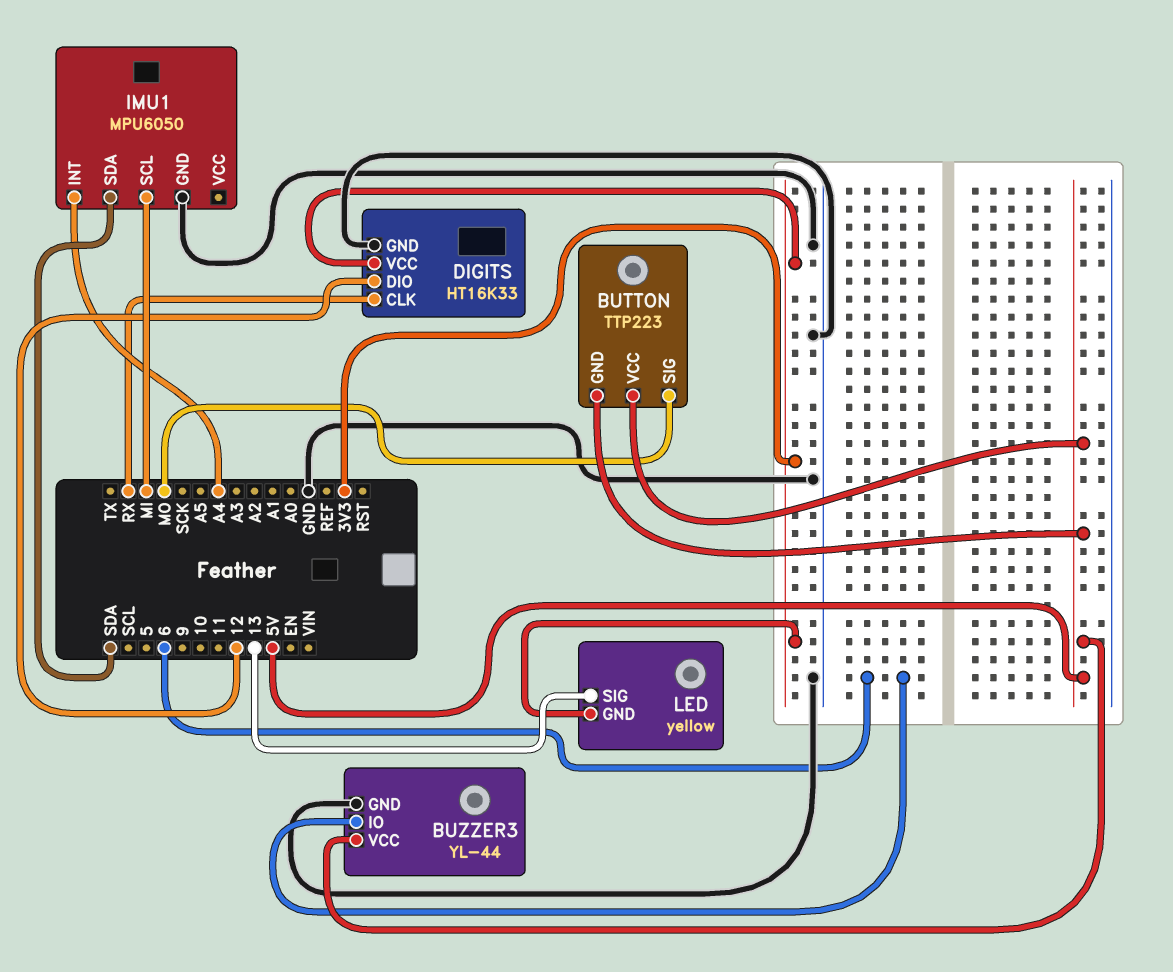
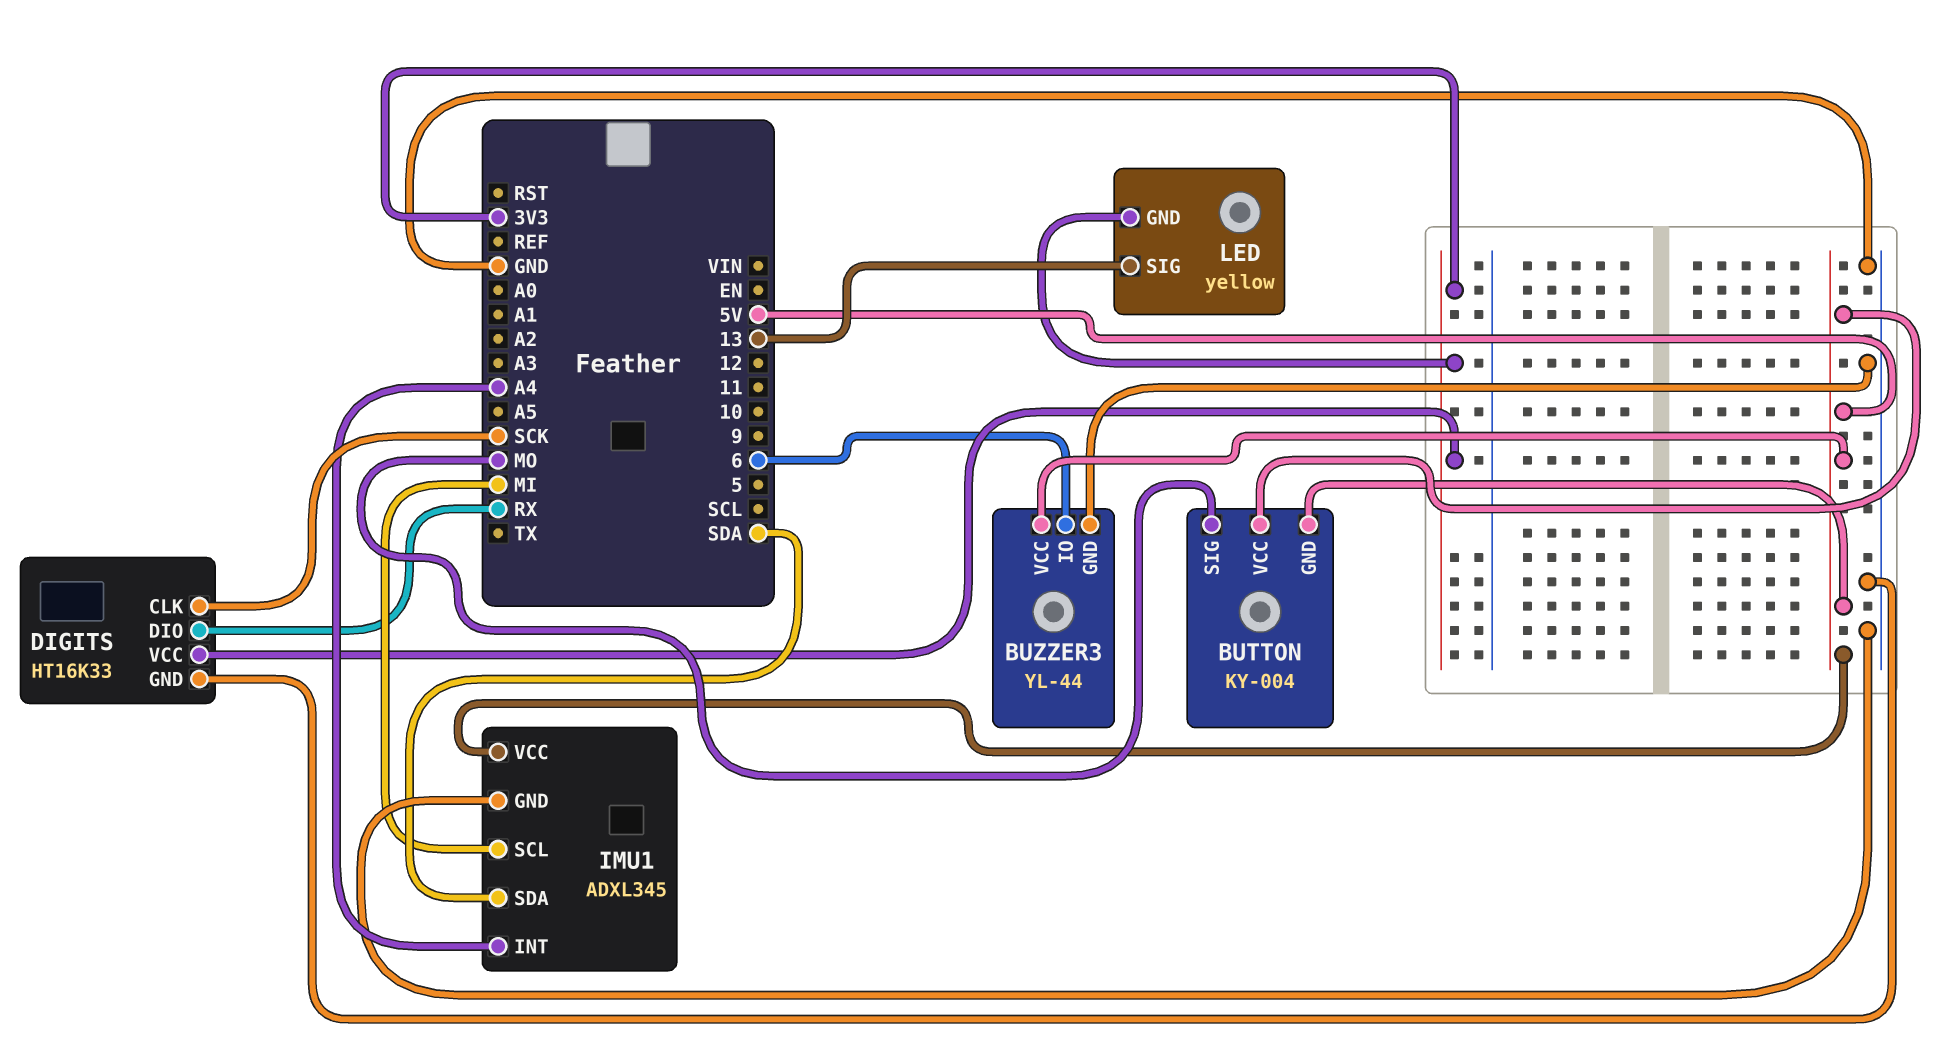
BUTTON: TTP223 -> KY-004
DIGITS pin CLK: RX -> SCK
DIGITS pin DIO: 12 -> RX
IMU1: MPU6050 -> ADXL345
IMU1 pin VCC: none -> 5V

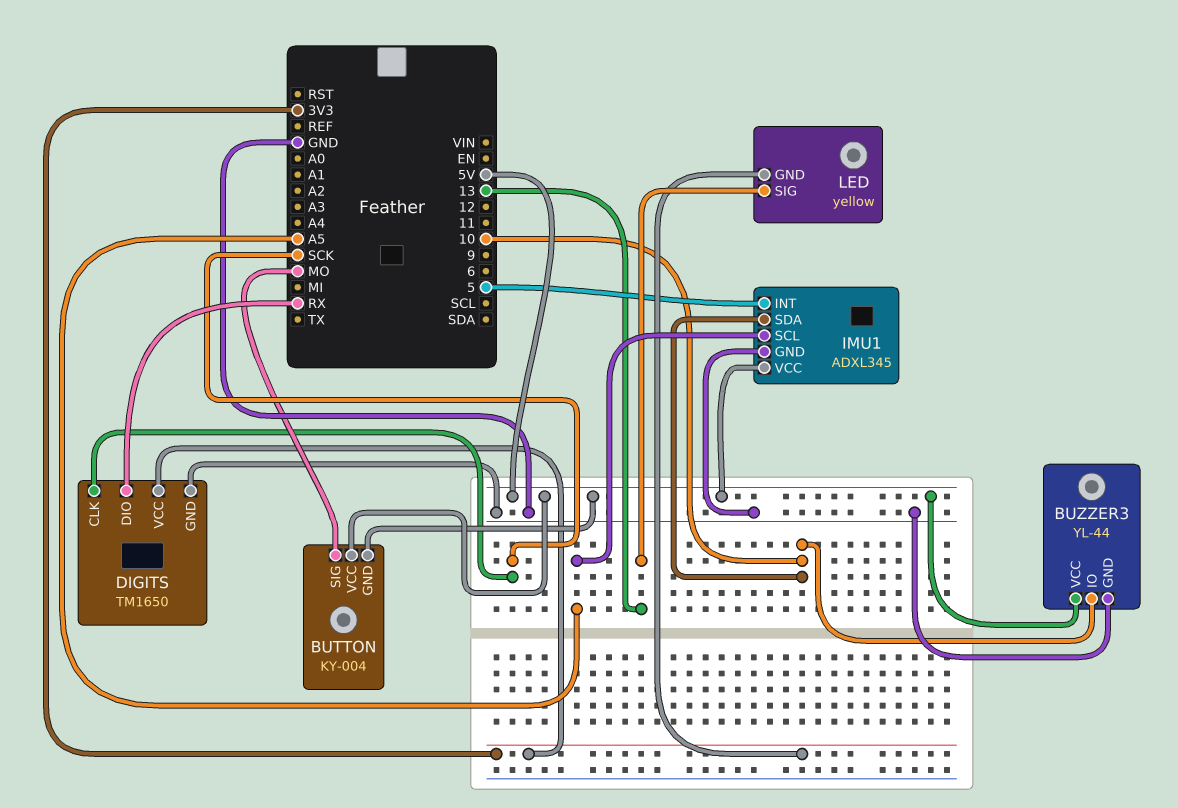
BUZZER3 pin IO: 6 -> 10
DIGITS: HT16K33 -> TM1650
IMU1 pin INT: A4 -> 5
IMU1 pin SCL: MI -> A5
IMU1 pin SDA: SDA -> 10

